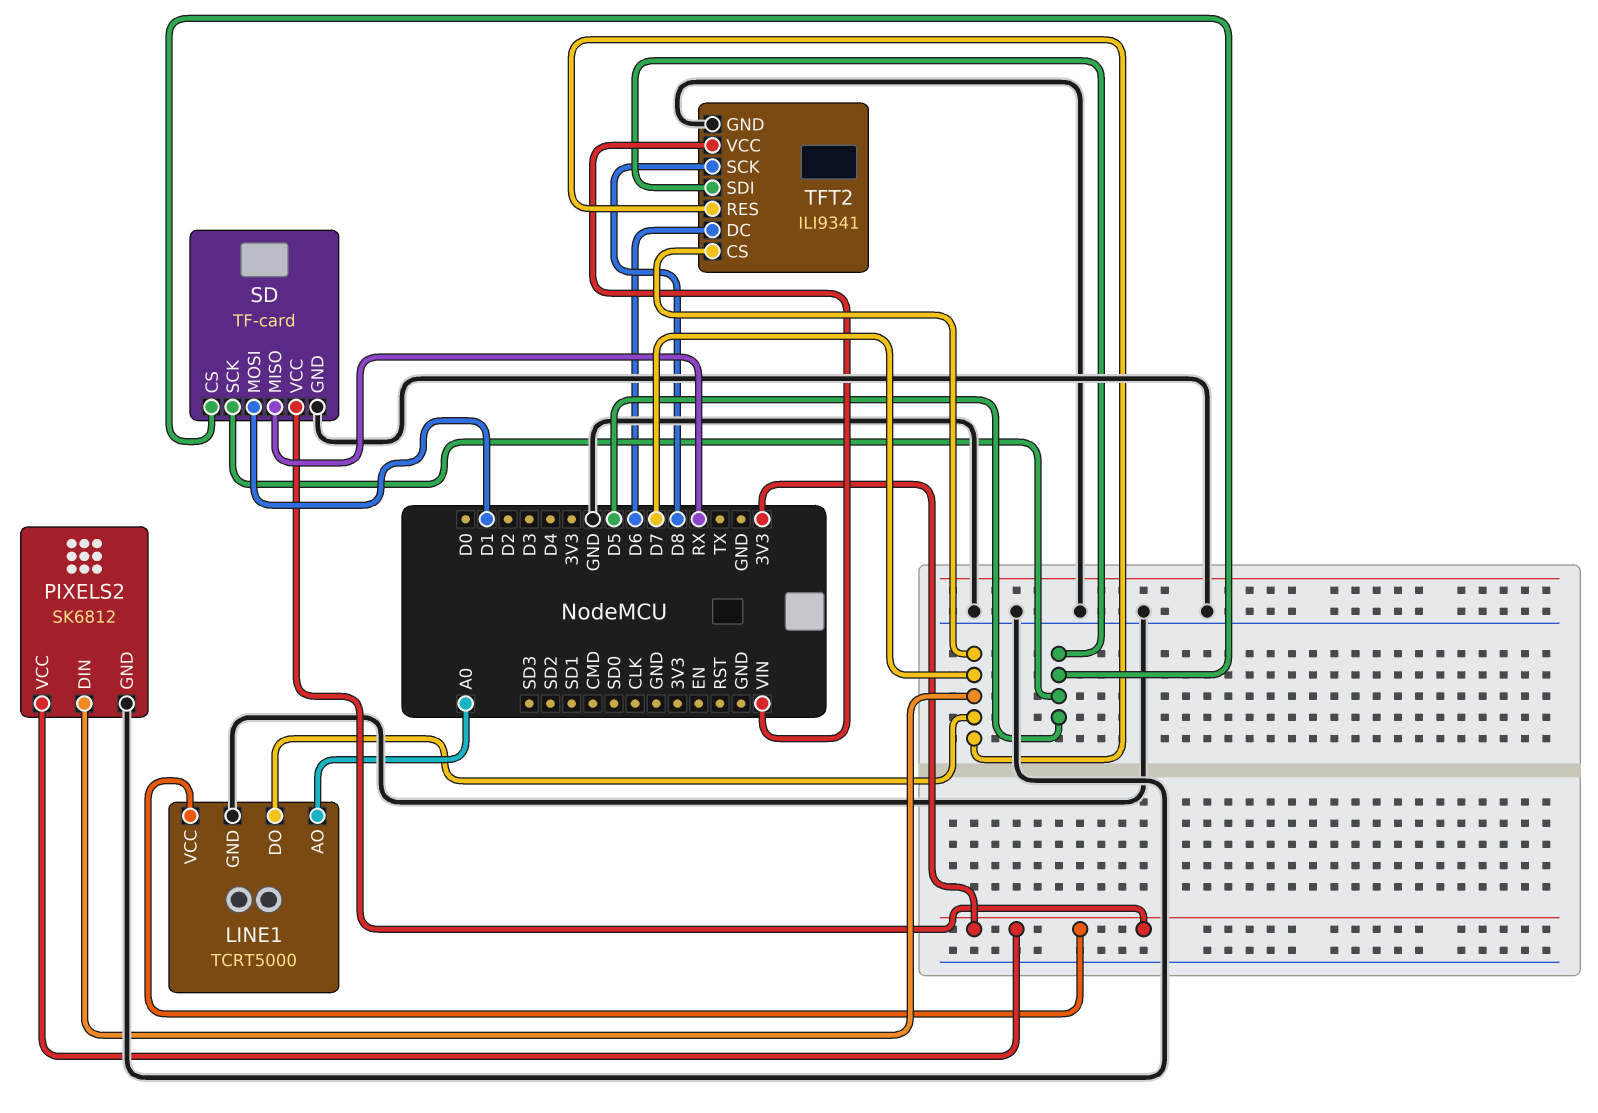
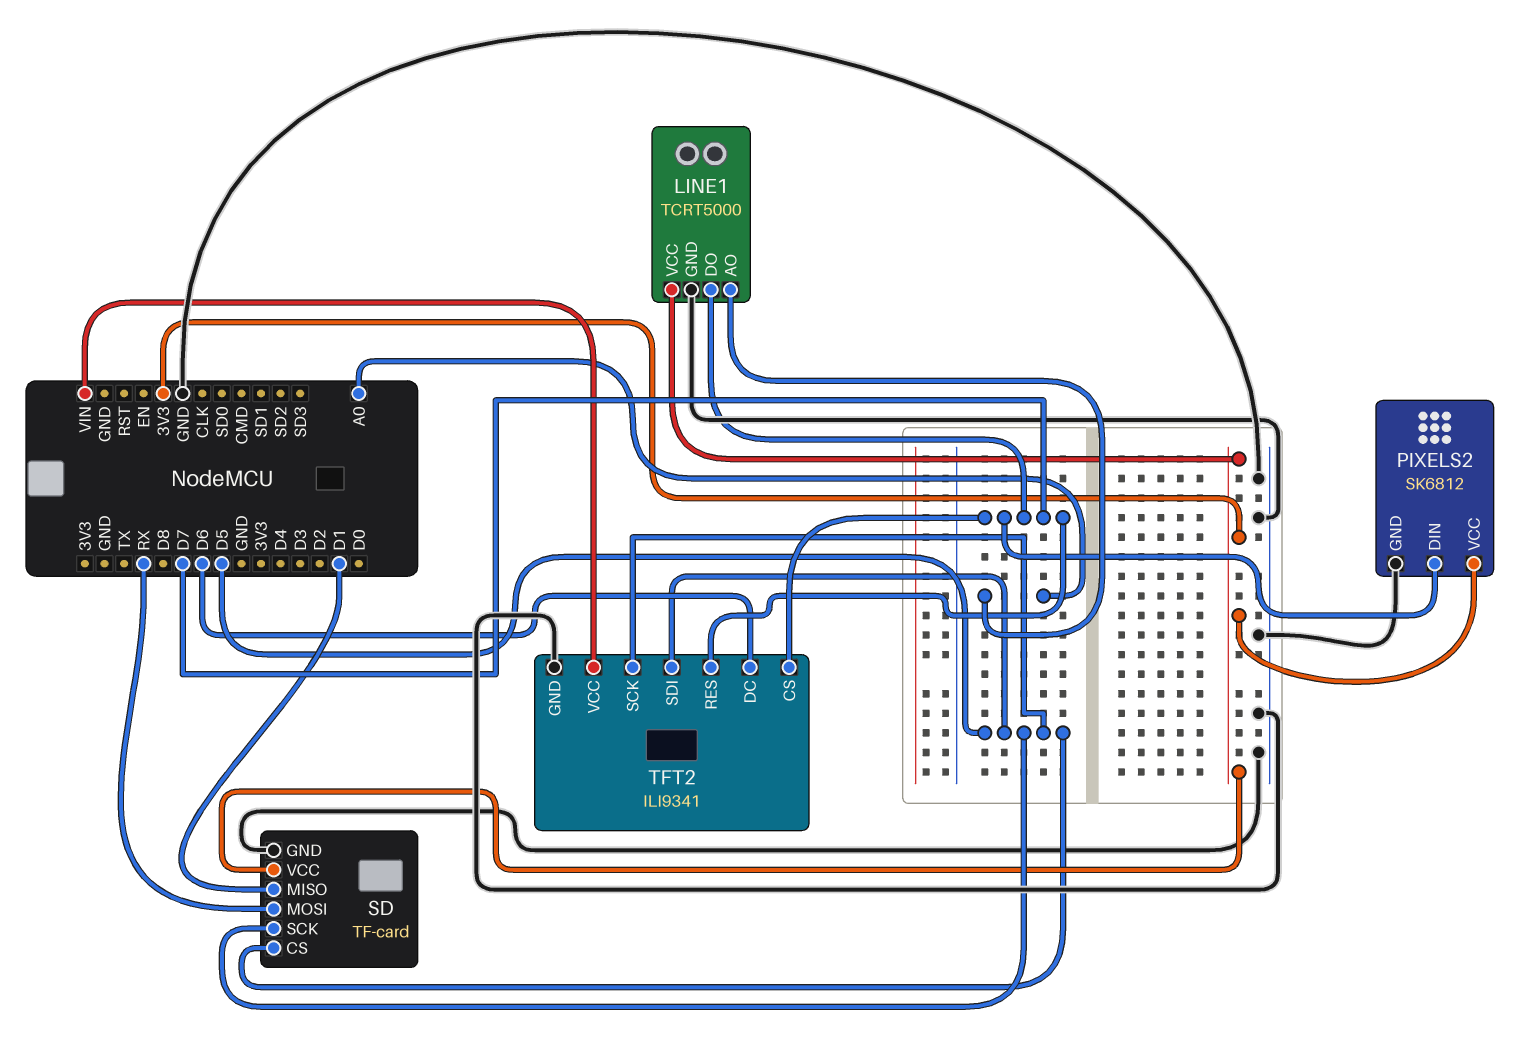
SD pin MISO: RX -> D1
SD pin MOSI: D1 -> RX
TFT2 pin SCK: D8 -> D5

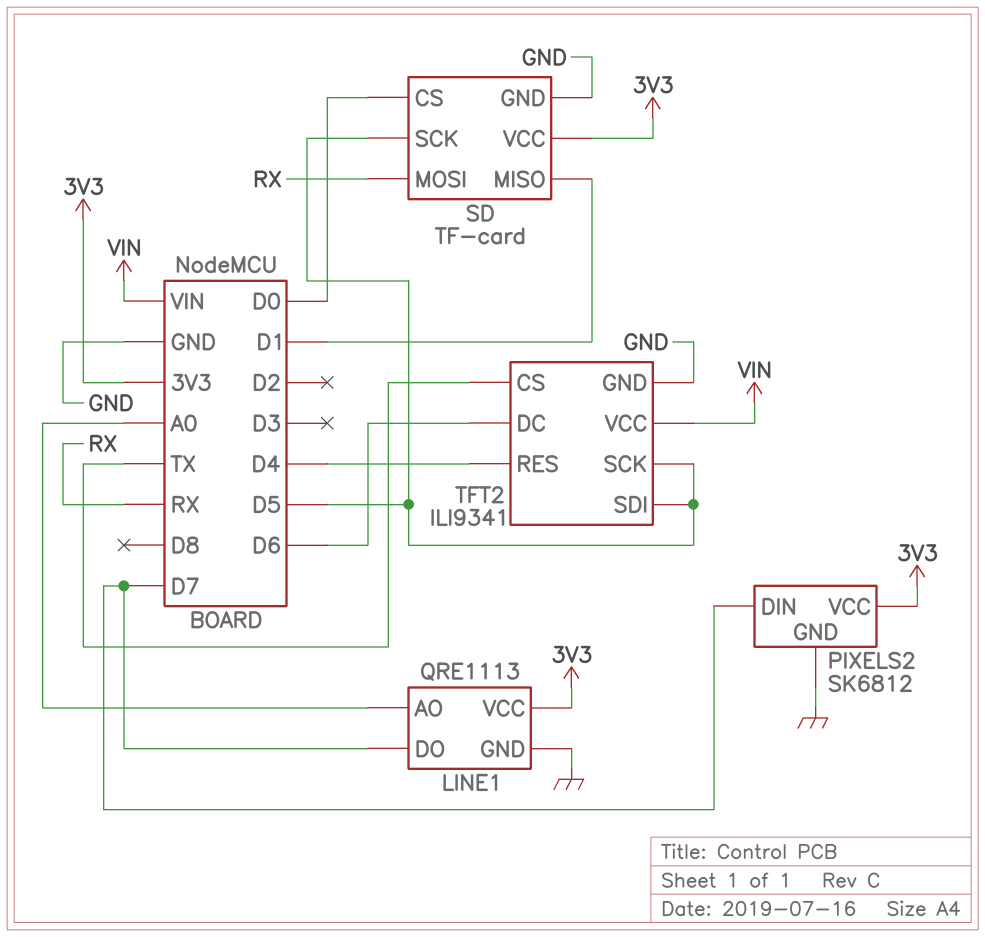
LINE1: TCRT5000 -> QRE1113
SD pin CS: D5 -> D0
TFT2 pin CS: D7 -> TX
TFT2 pin RES: D7 -> D4

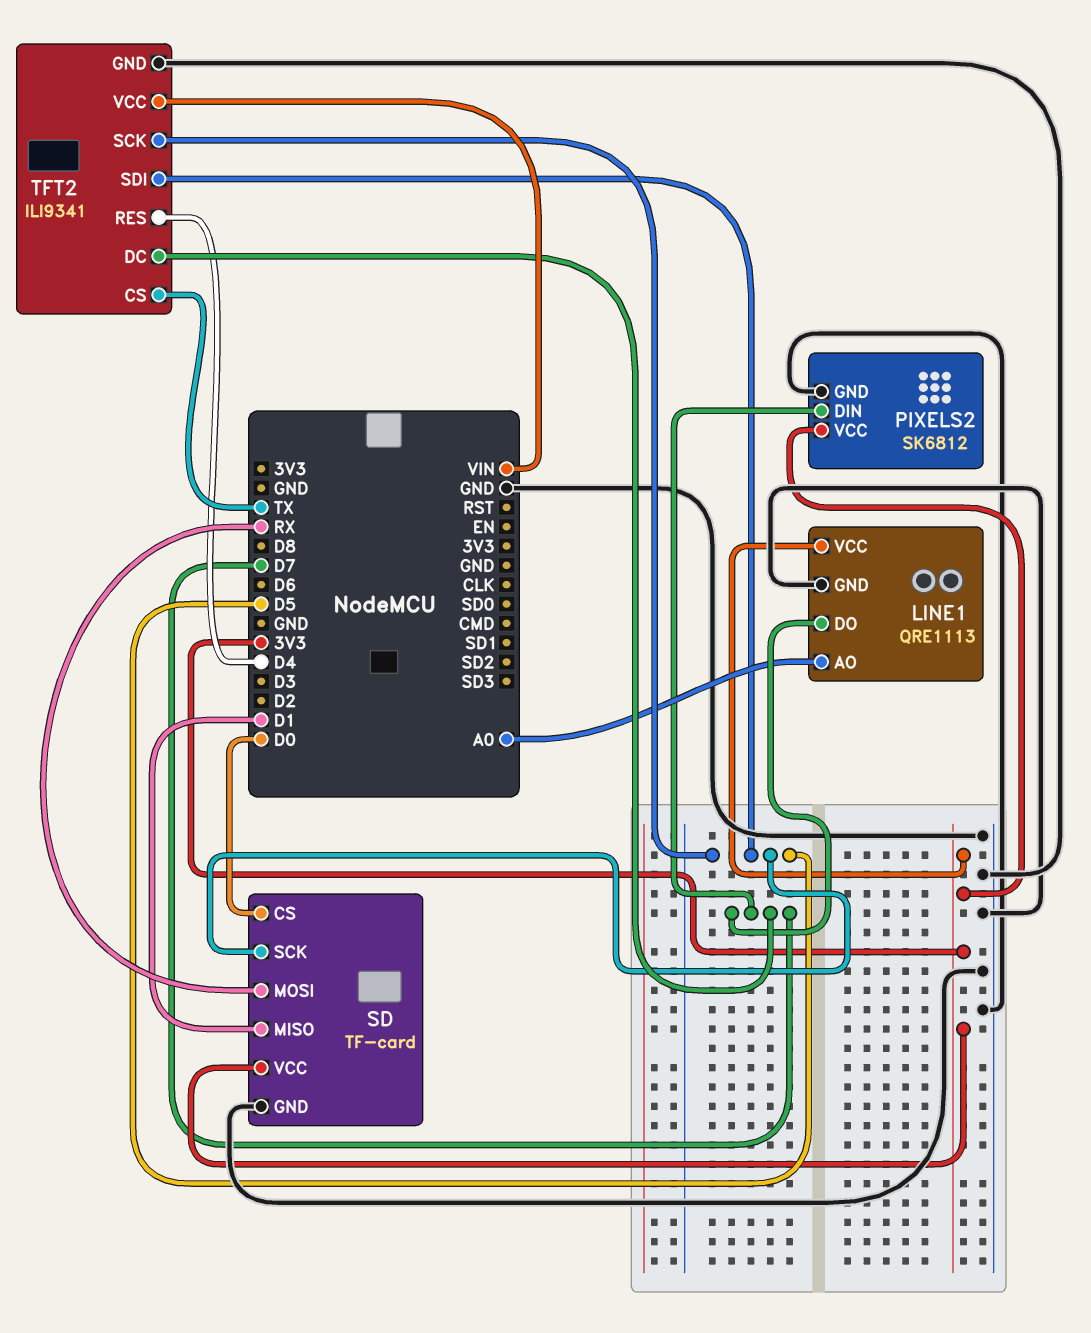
TFT2 pin DC: D6 -> D7

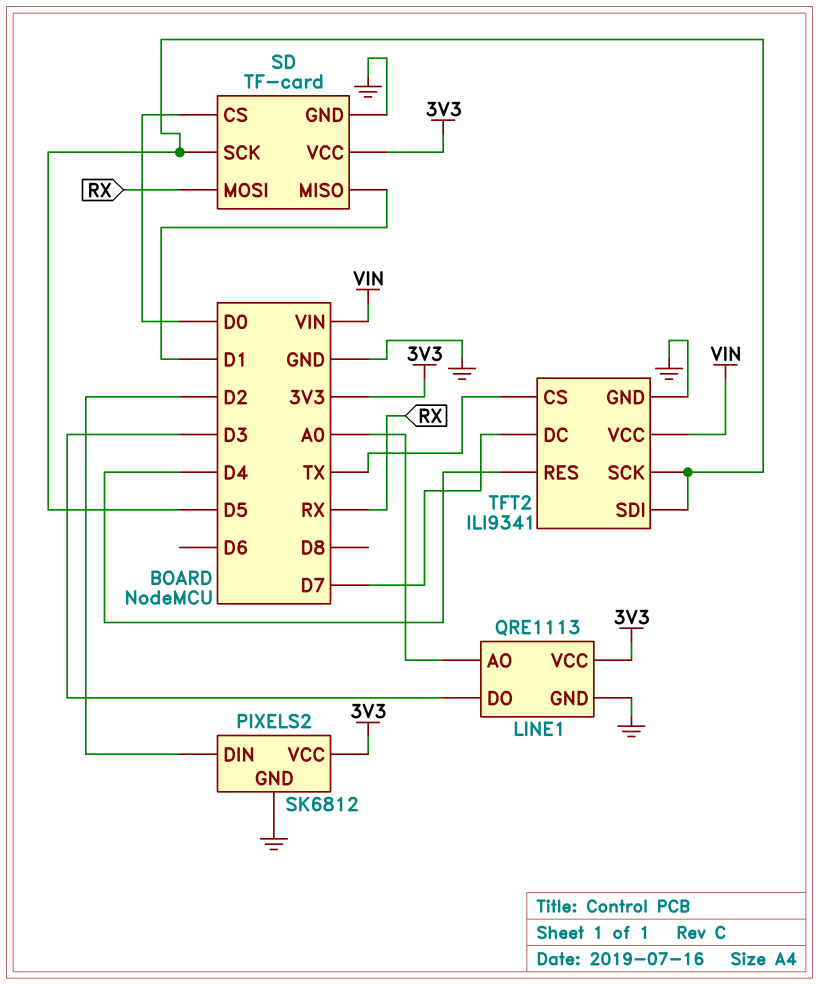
LINE1 pin DO: D7 -> D3
PIXELS2 pin DIN: D7 -> D2

